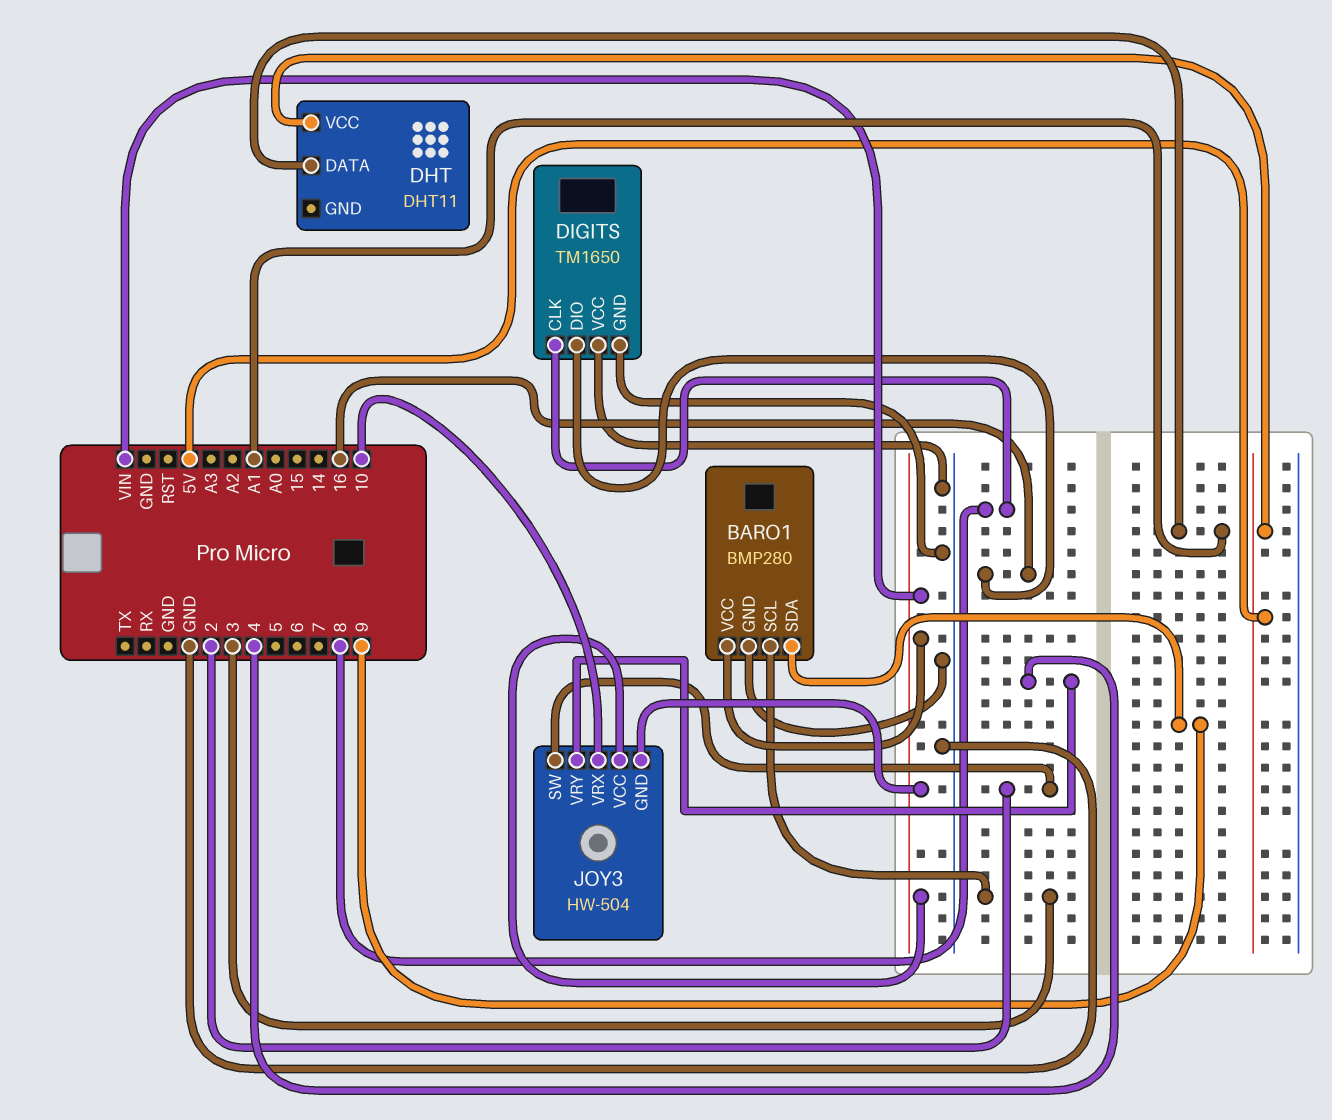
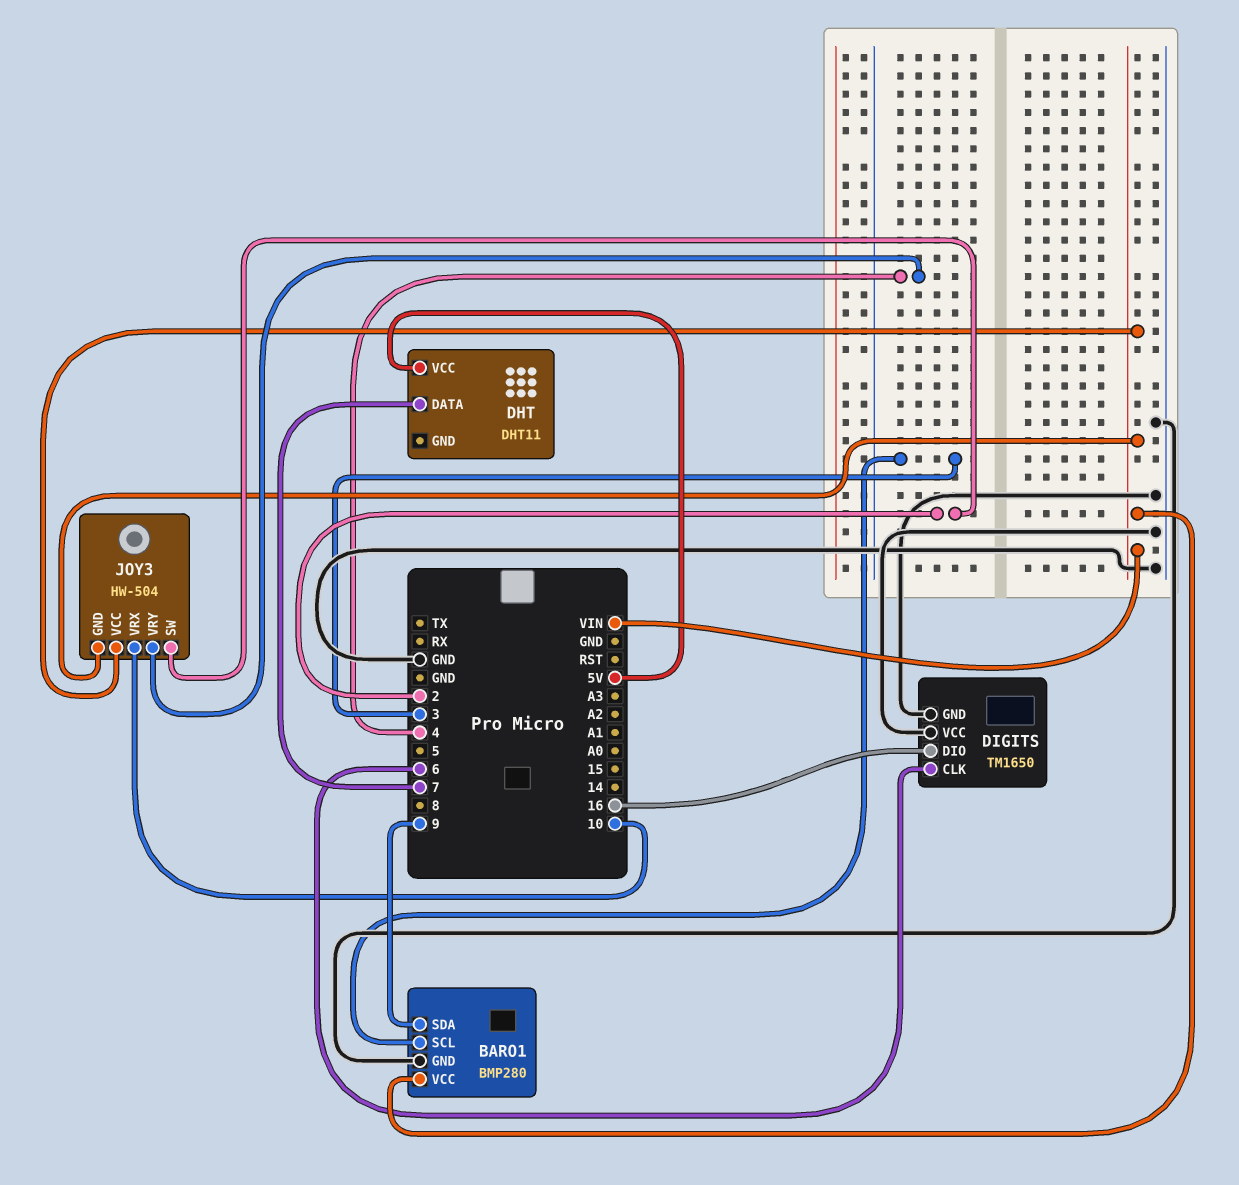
DHT pin DATA: A1 -> 7
DIGITS pin CLK: 8 -> 6

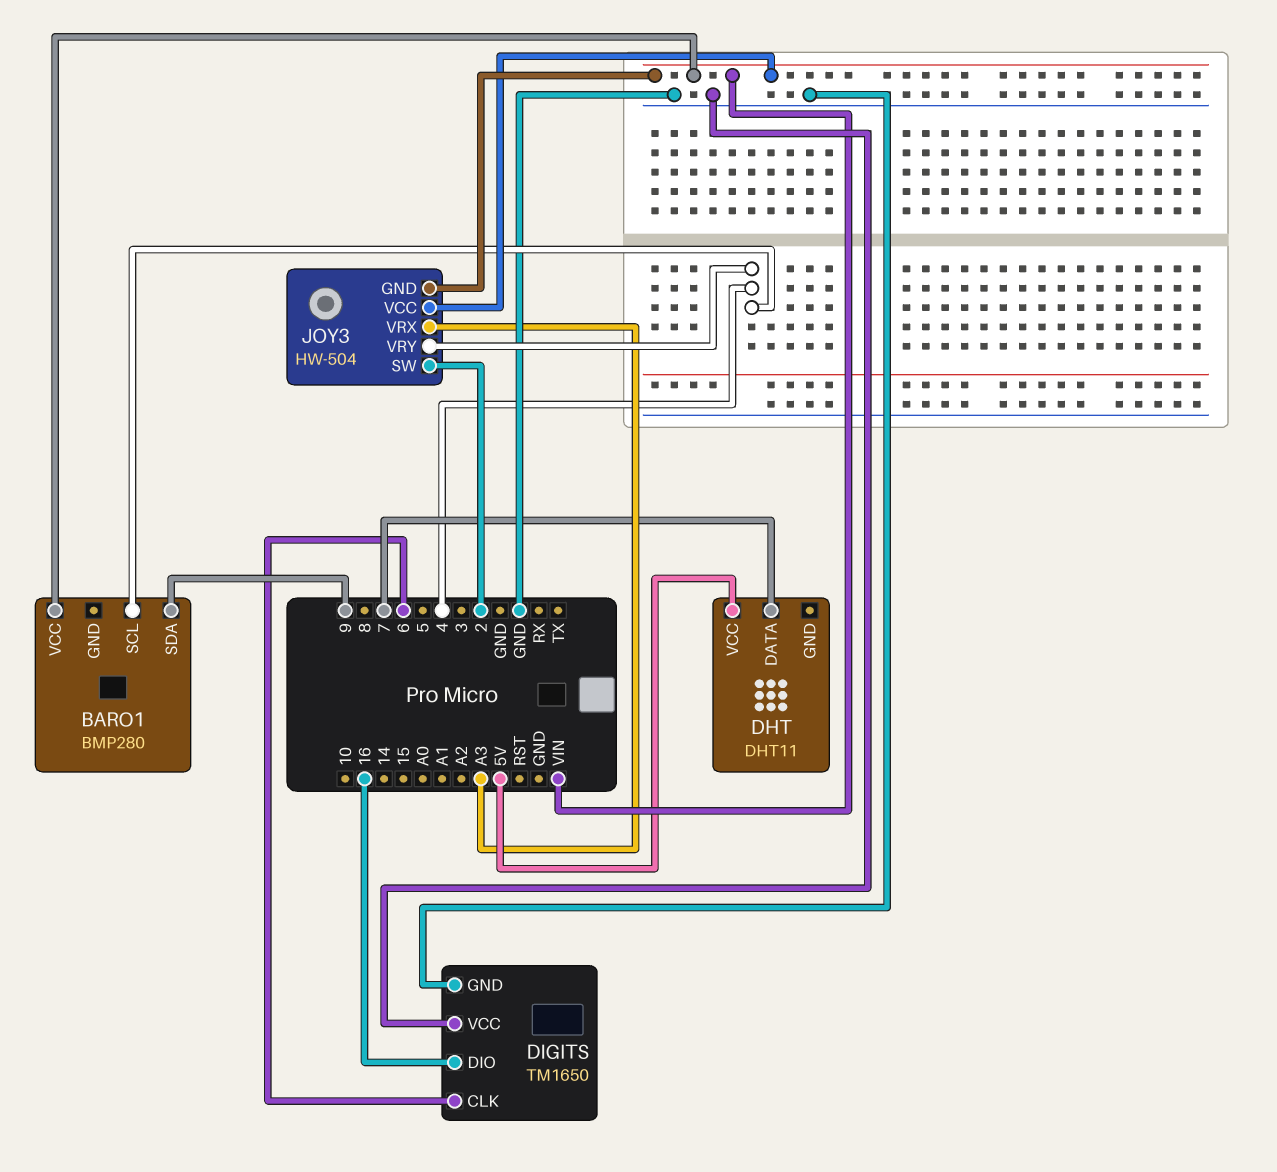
BARO1 pin GND: GND -> none
BARO1 pin SCL: 3 -> 4
JOY3 pin VRX: 10 -> A3

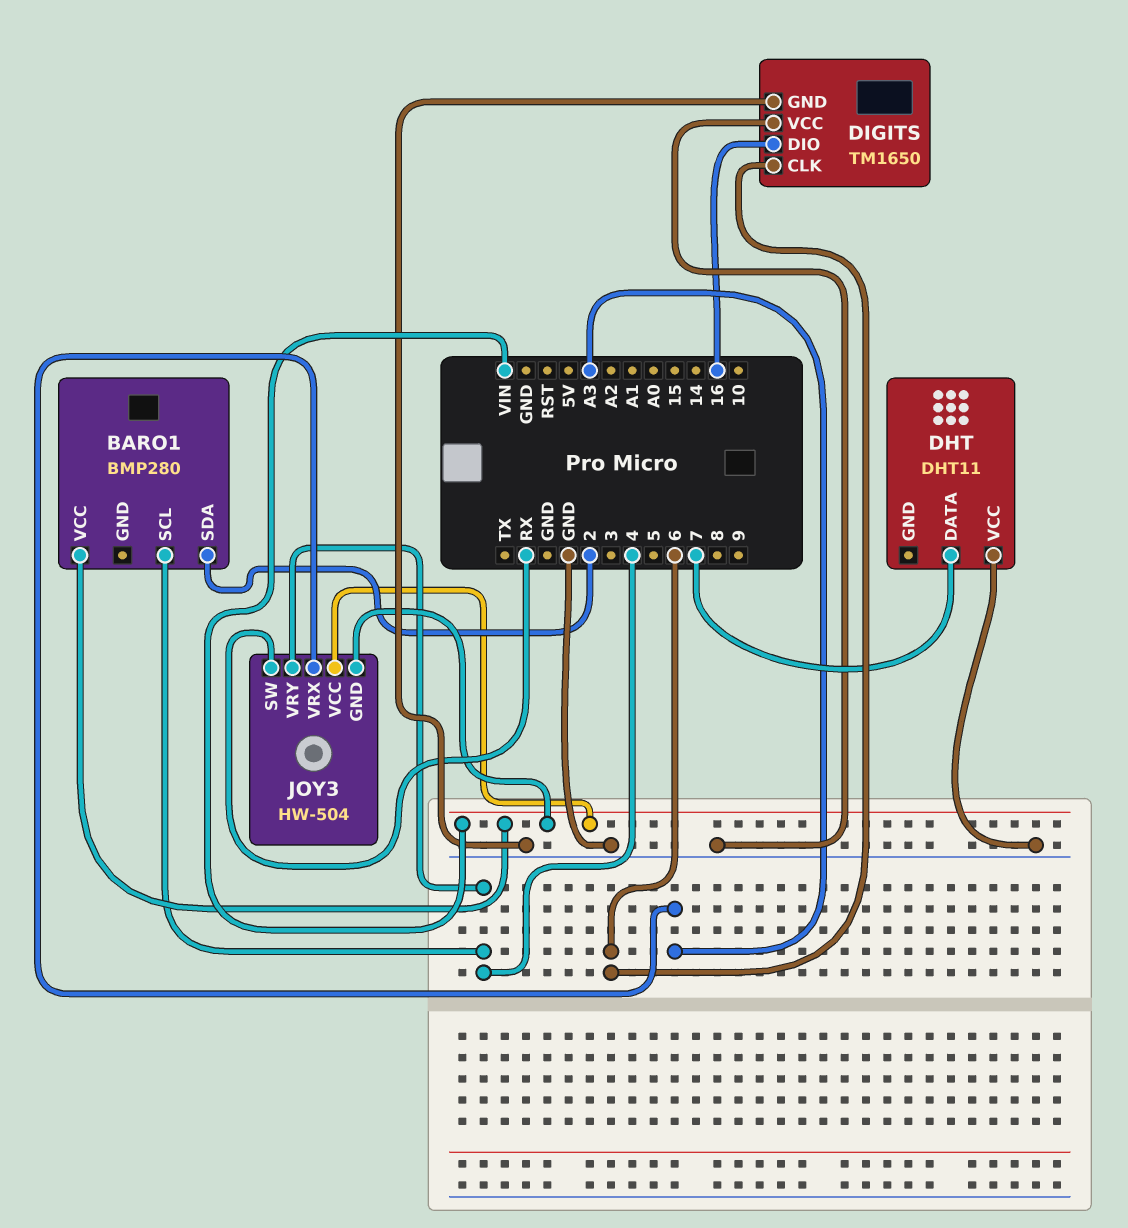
BARO1 pin SDA: 9 -> 2
DHT pin VCC: 5V -> GND
JOY3 pin SW: 2 -> RX

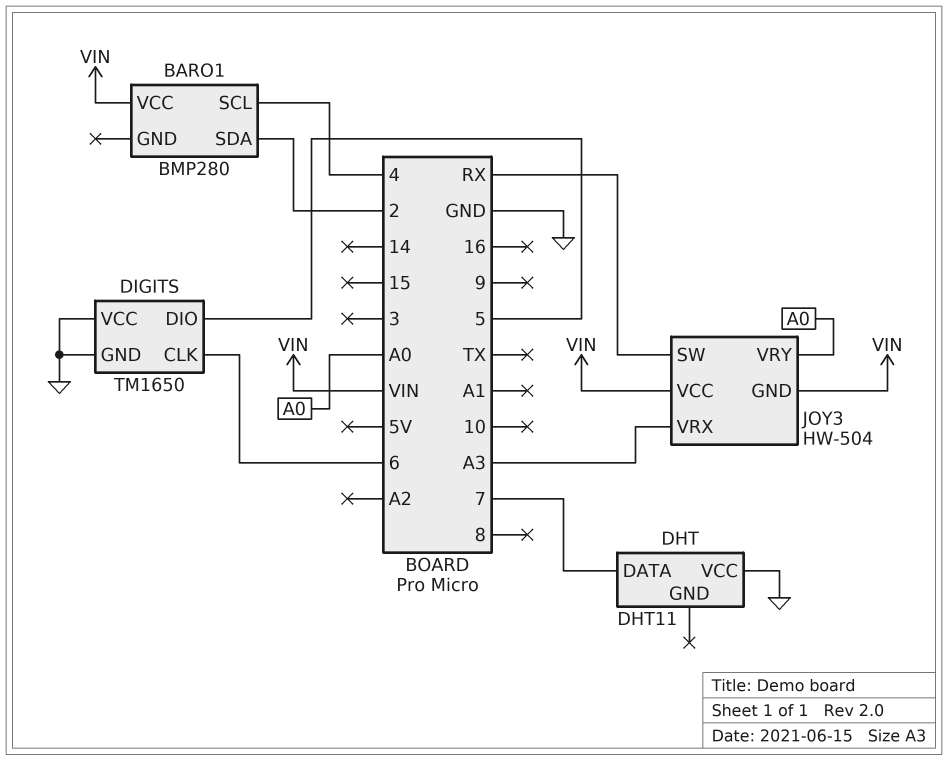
DIGITS pin DIO: 16 -> 5
JOY3 pin VRY: 4 -> A0

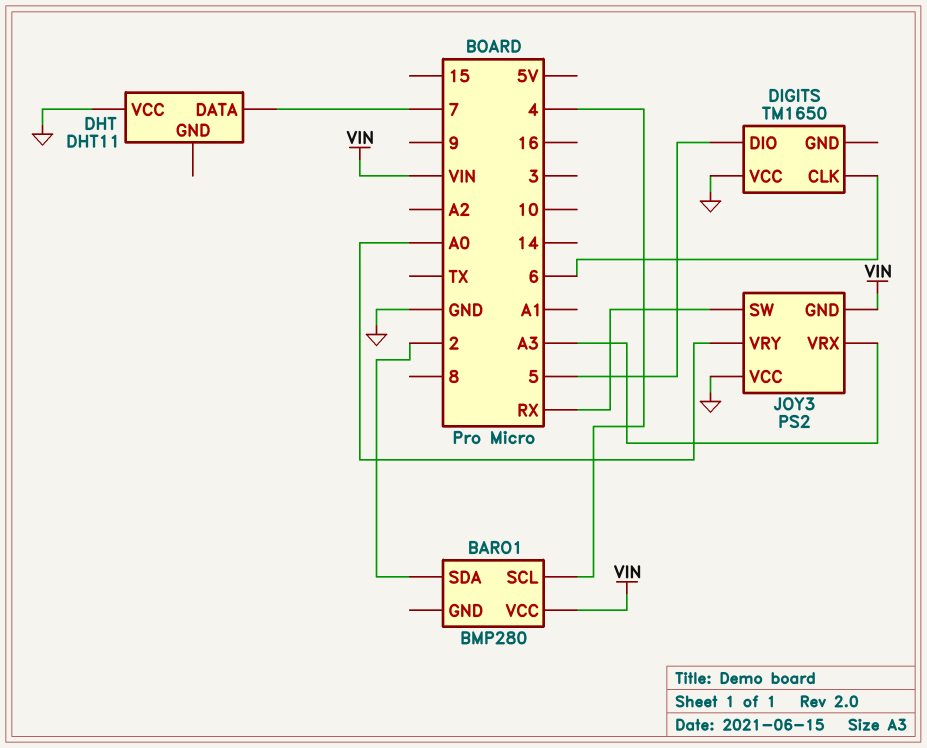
DIGITS pin GND: GND -> none
JOY3: HW-504 -> PS2
JOY3 pin VCC: VIN -> GND

